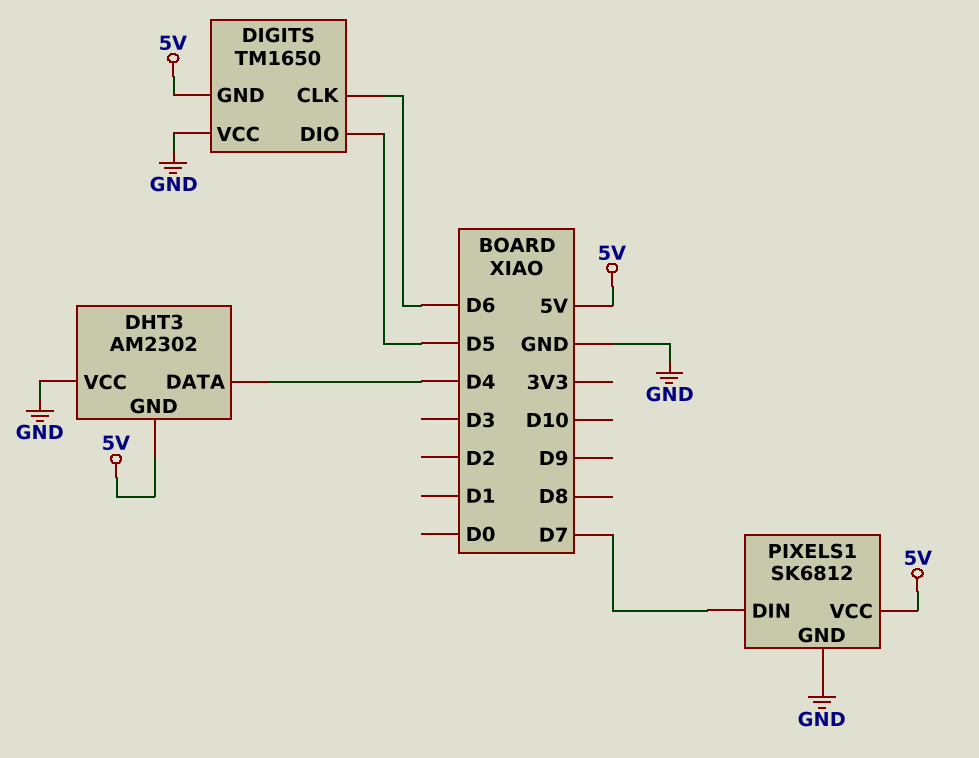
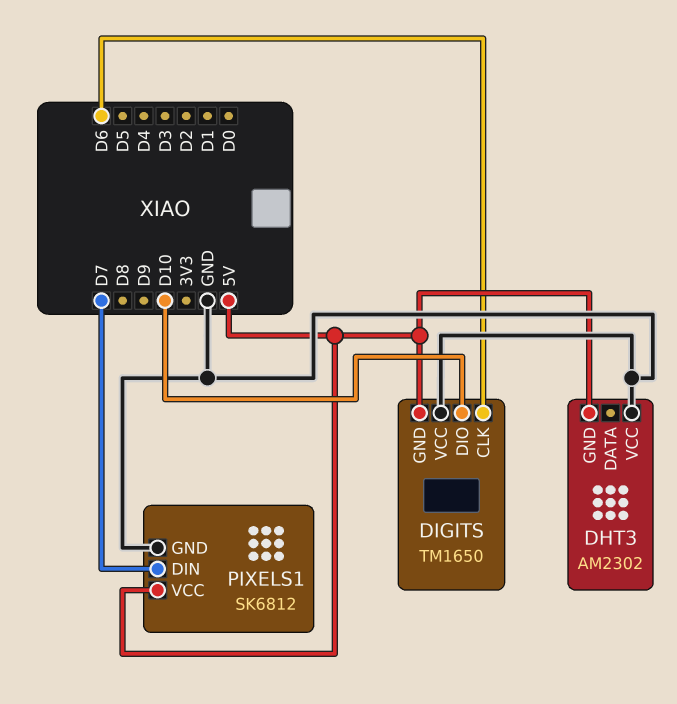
DHT3 pin DATA: D4 -> none
DIGITS pin DIO: D5 -> D10

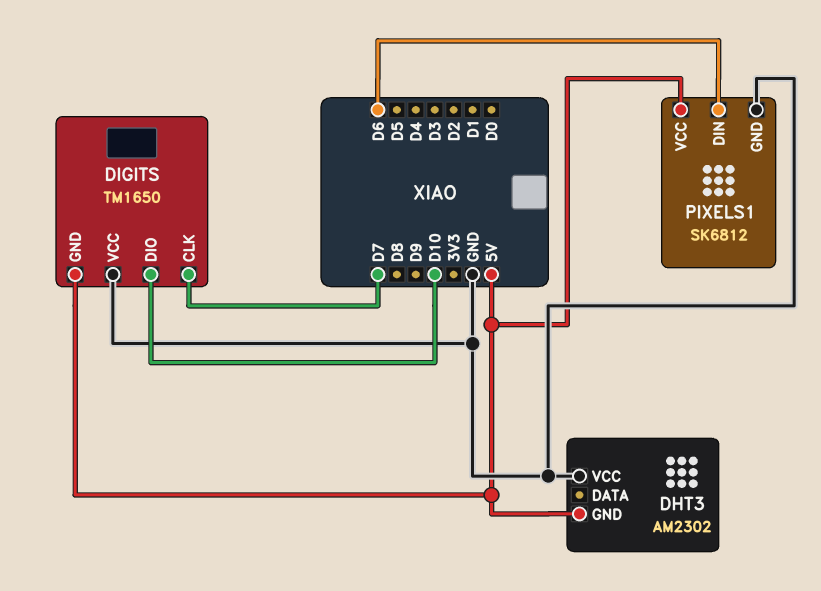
DIGITS pin CLK: D6 -> D7
PIXELS1 pin DIN: D7 -> D6

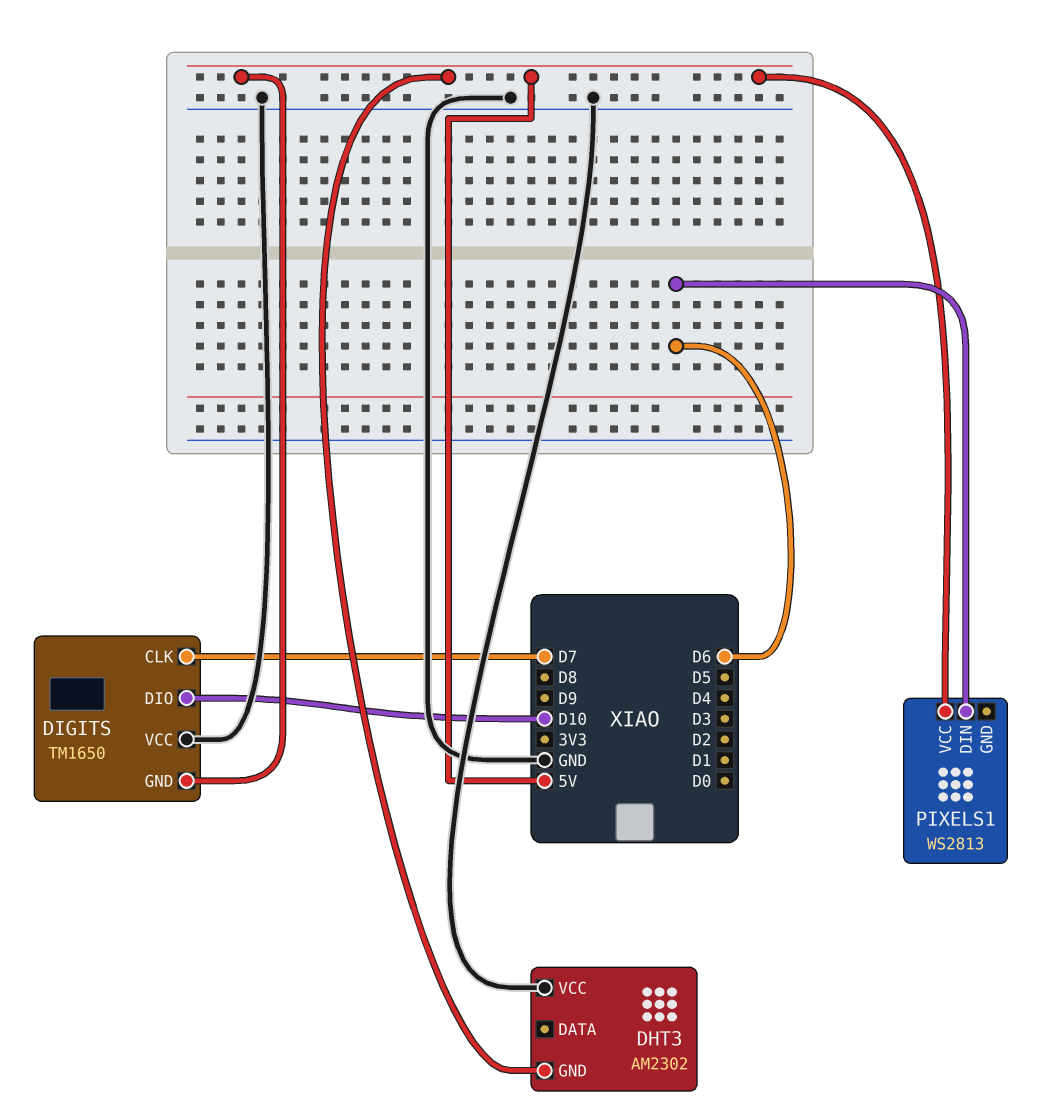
PIXELS1: SK6812 -> WS2813
PIXELS1 pin GND: GND -> none

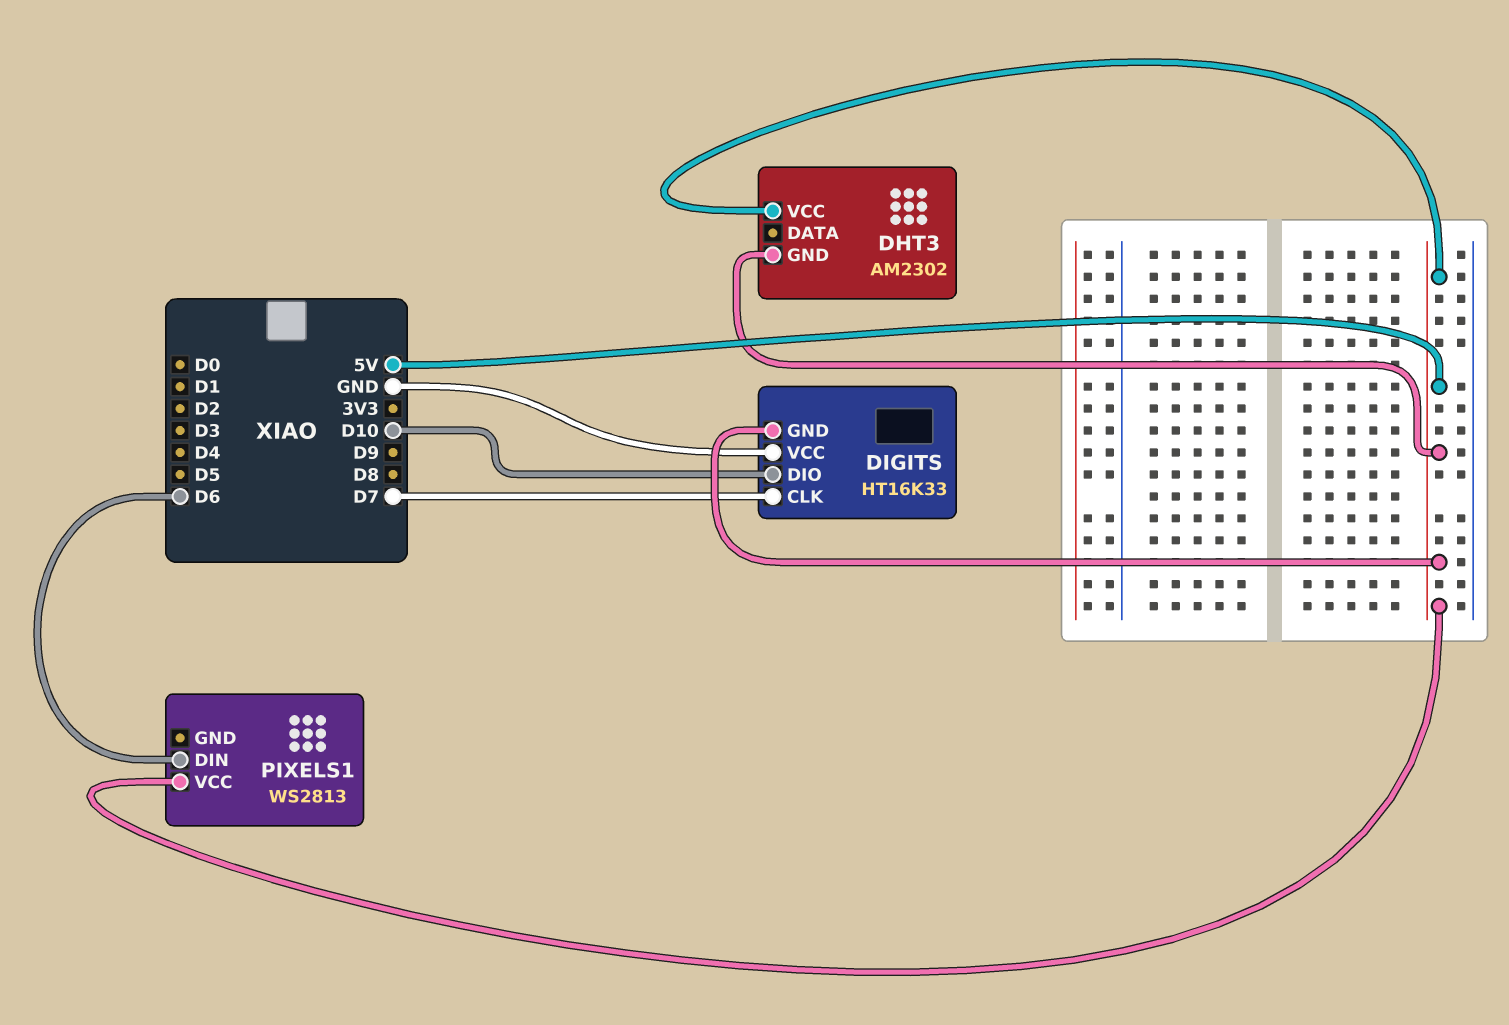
DHT3 pin VCC: GND -> 5V
DIGITS: TM1650 -> HT16K33

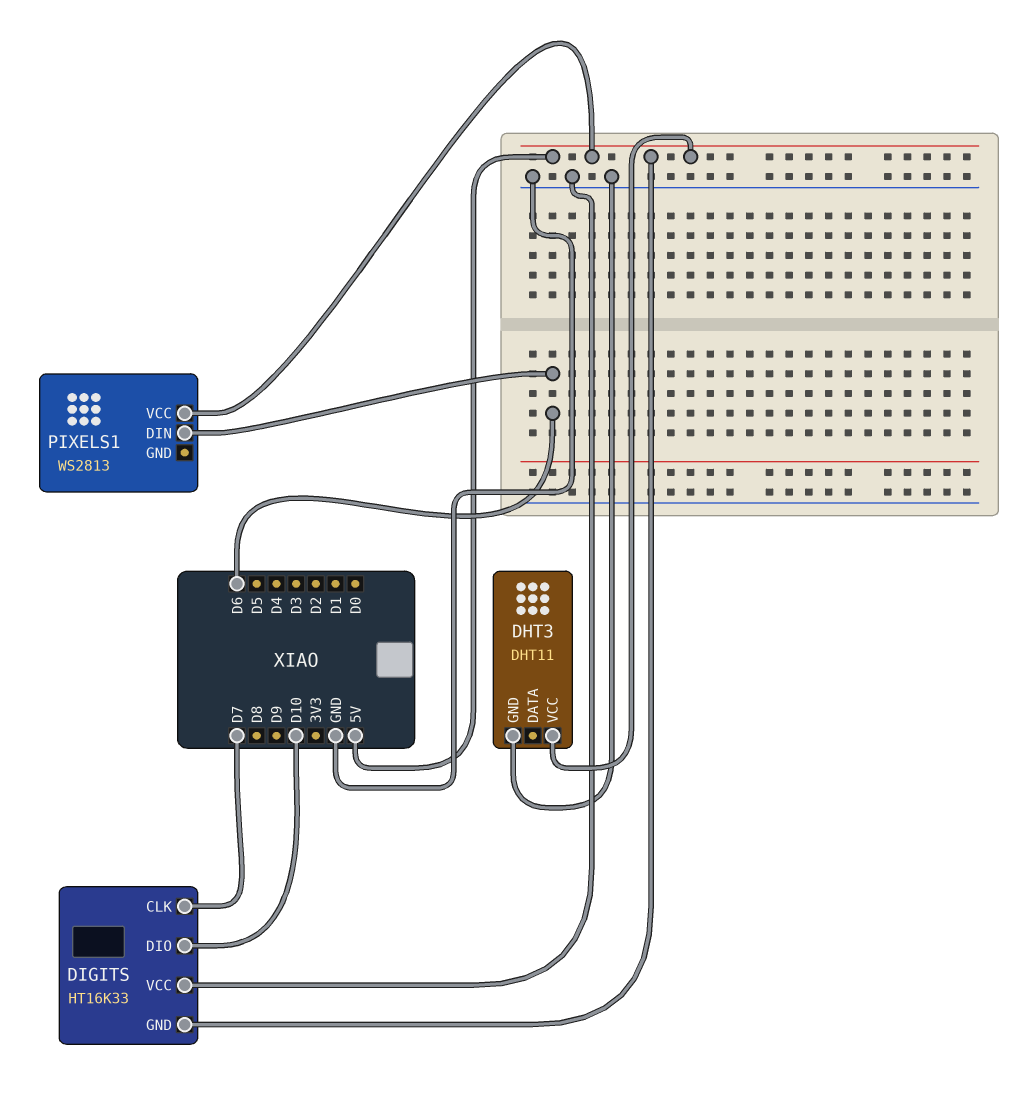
DHT3: AM2302 -> DHT11
DHT3 pin GND: 5V -> GND

